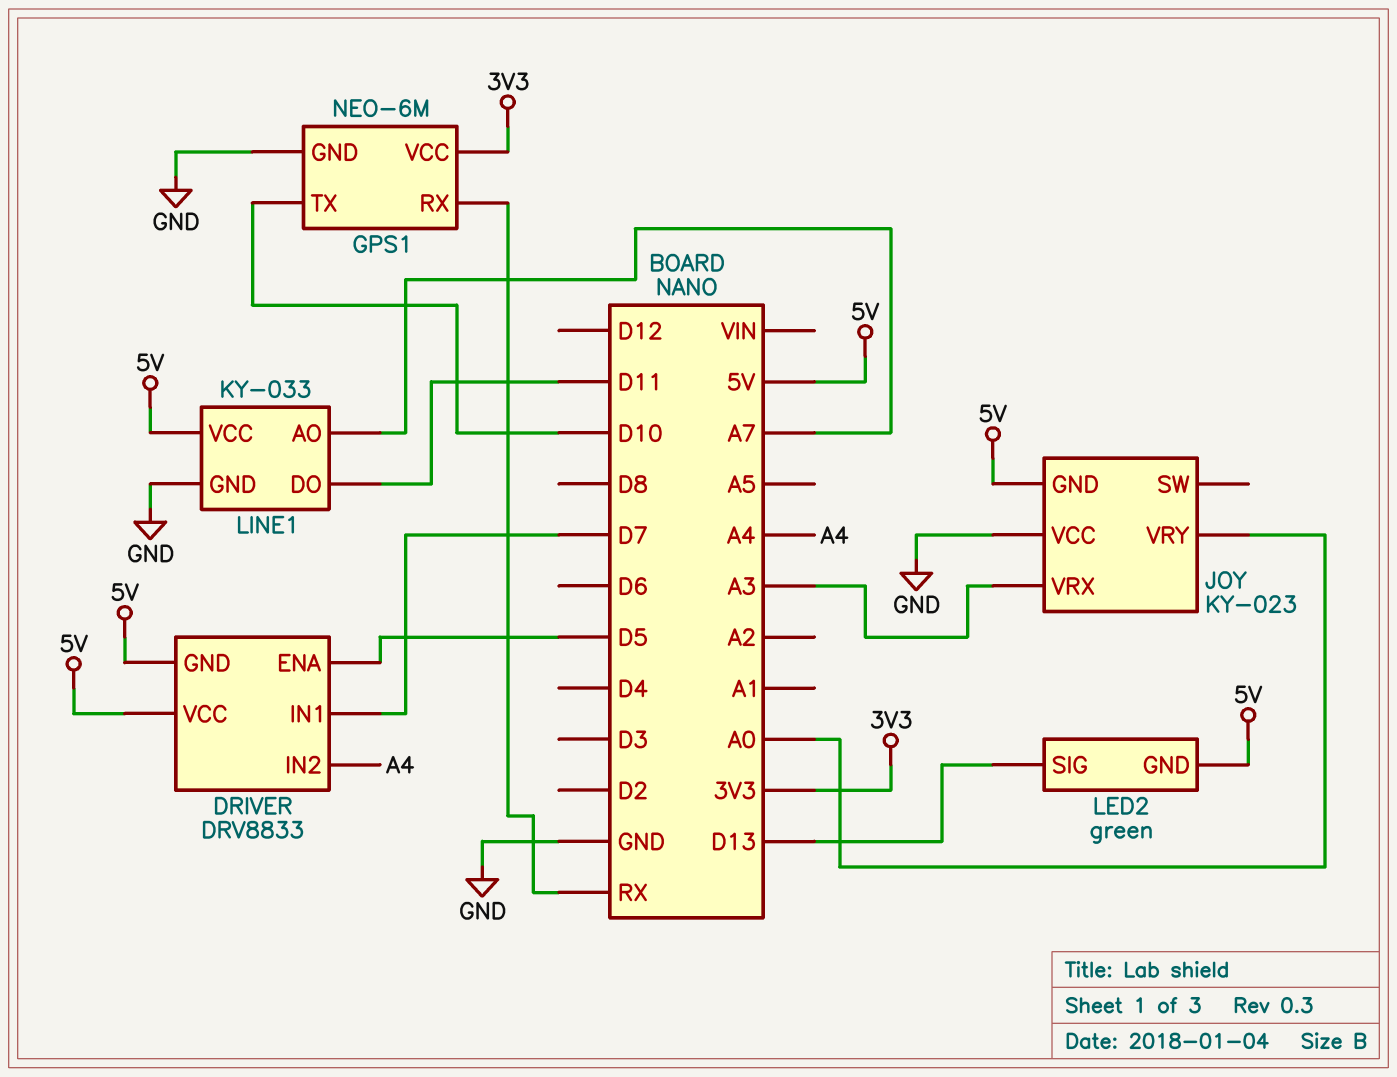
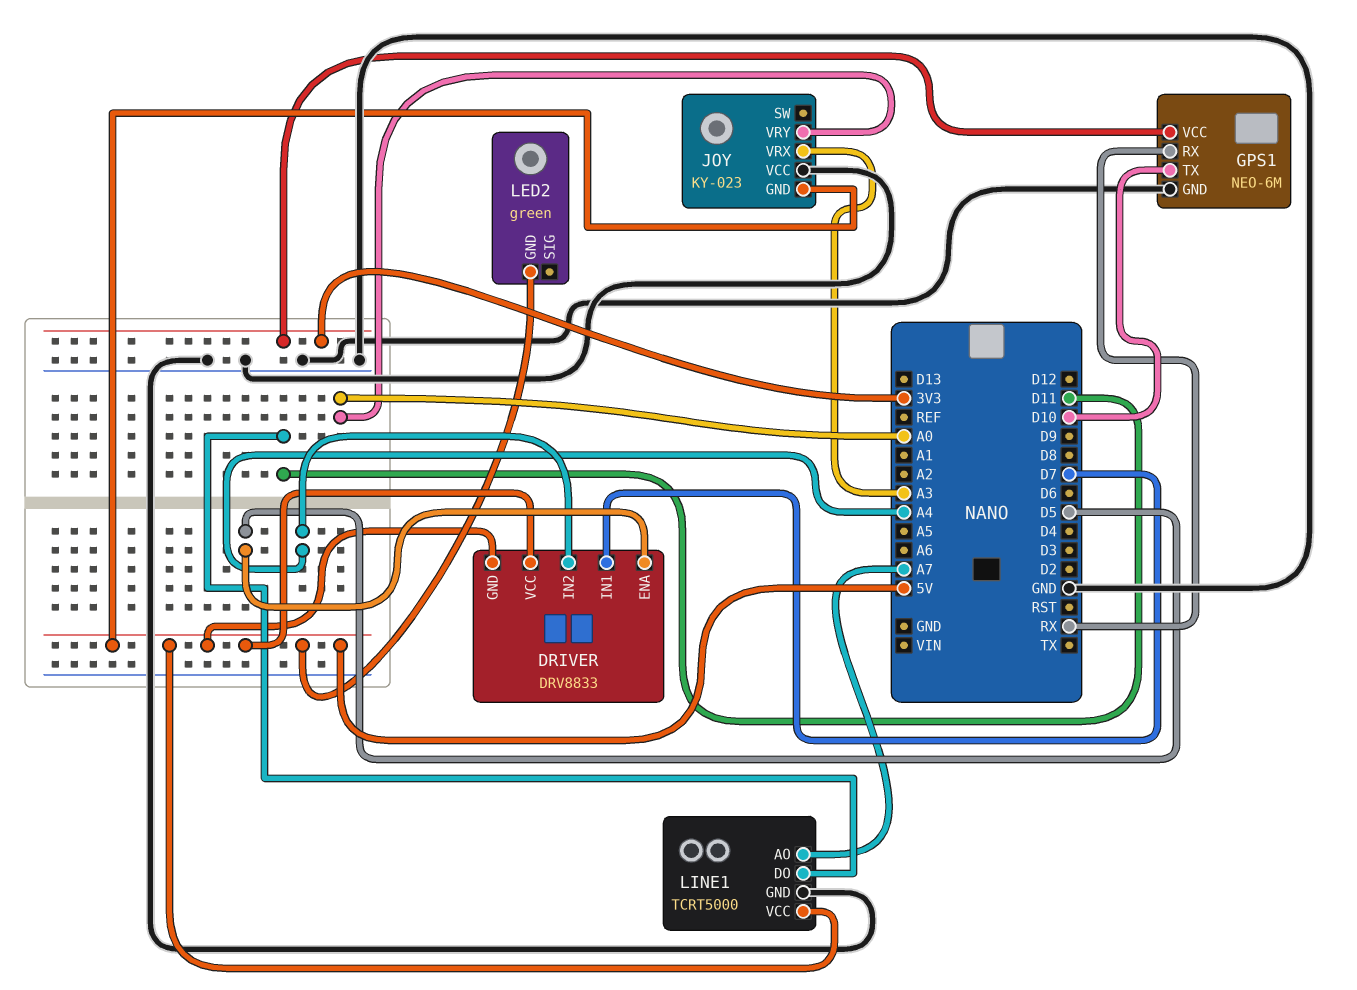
LED2 pin SIG: D13 -> none
LINE1: KY-033 -> TCRT5000

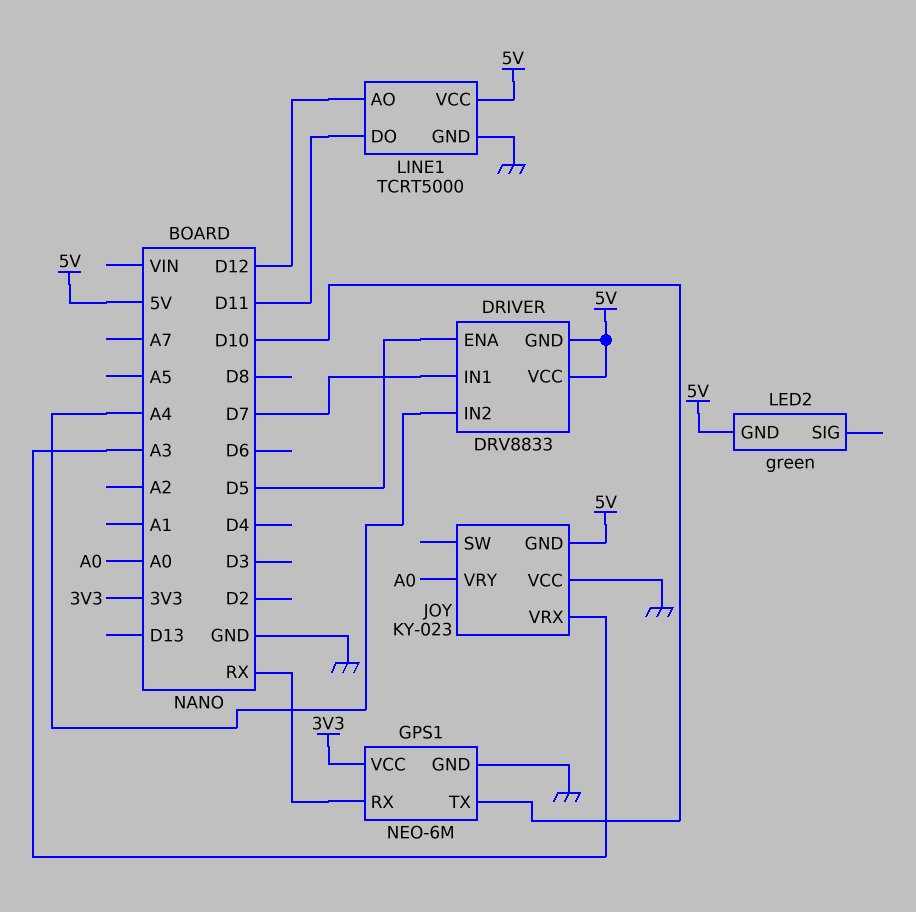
LINE1 pin AO: A7 -> D12

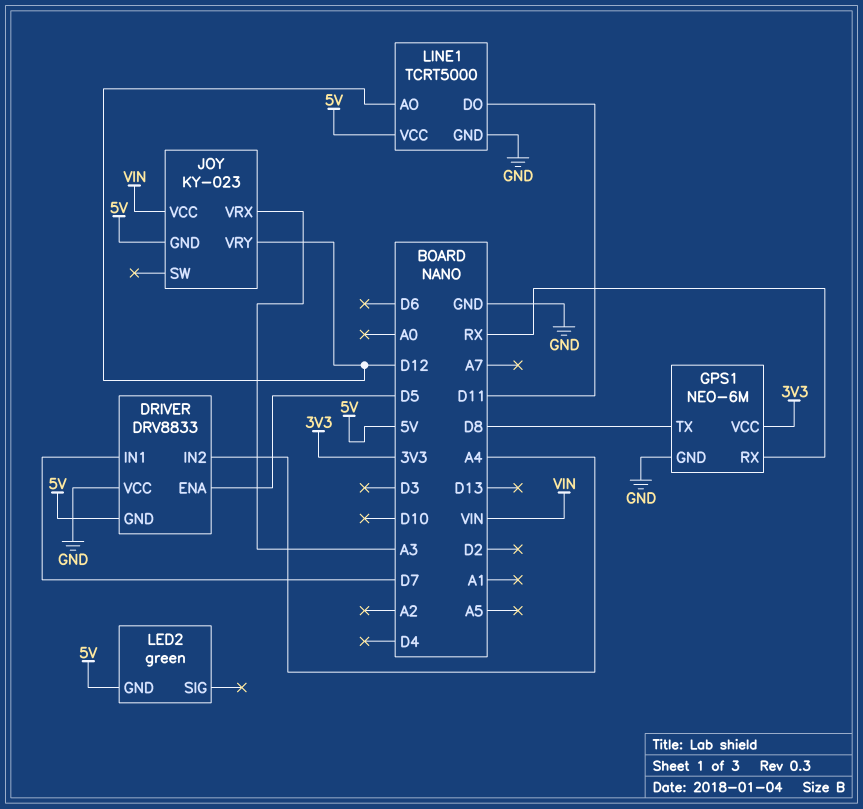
DRIVER pin VCC: 5V -> GND
GPS1 pin TX: D10 -> D8
JOY pin VCC: GND -> VIN
JOY pin VRY: A0 -> D12

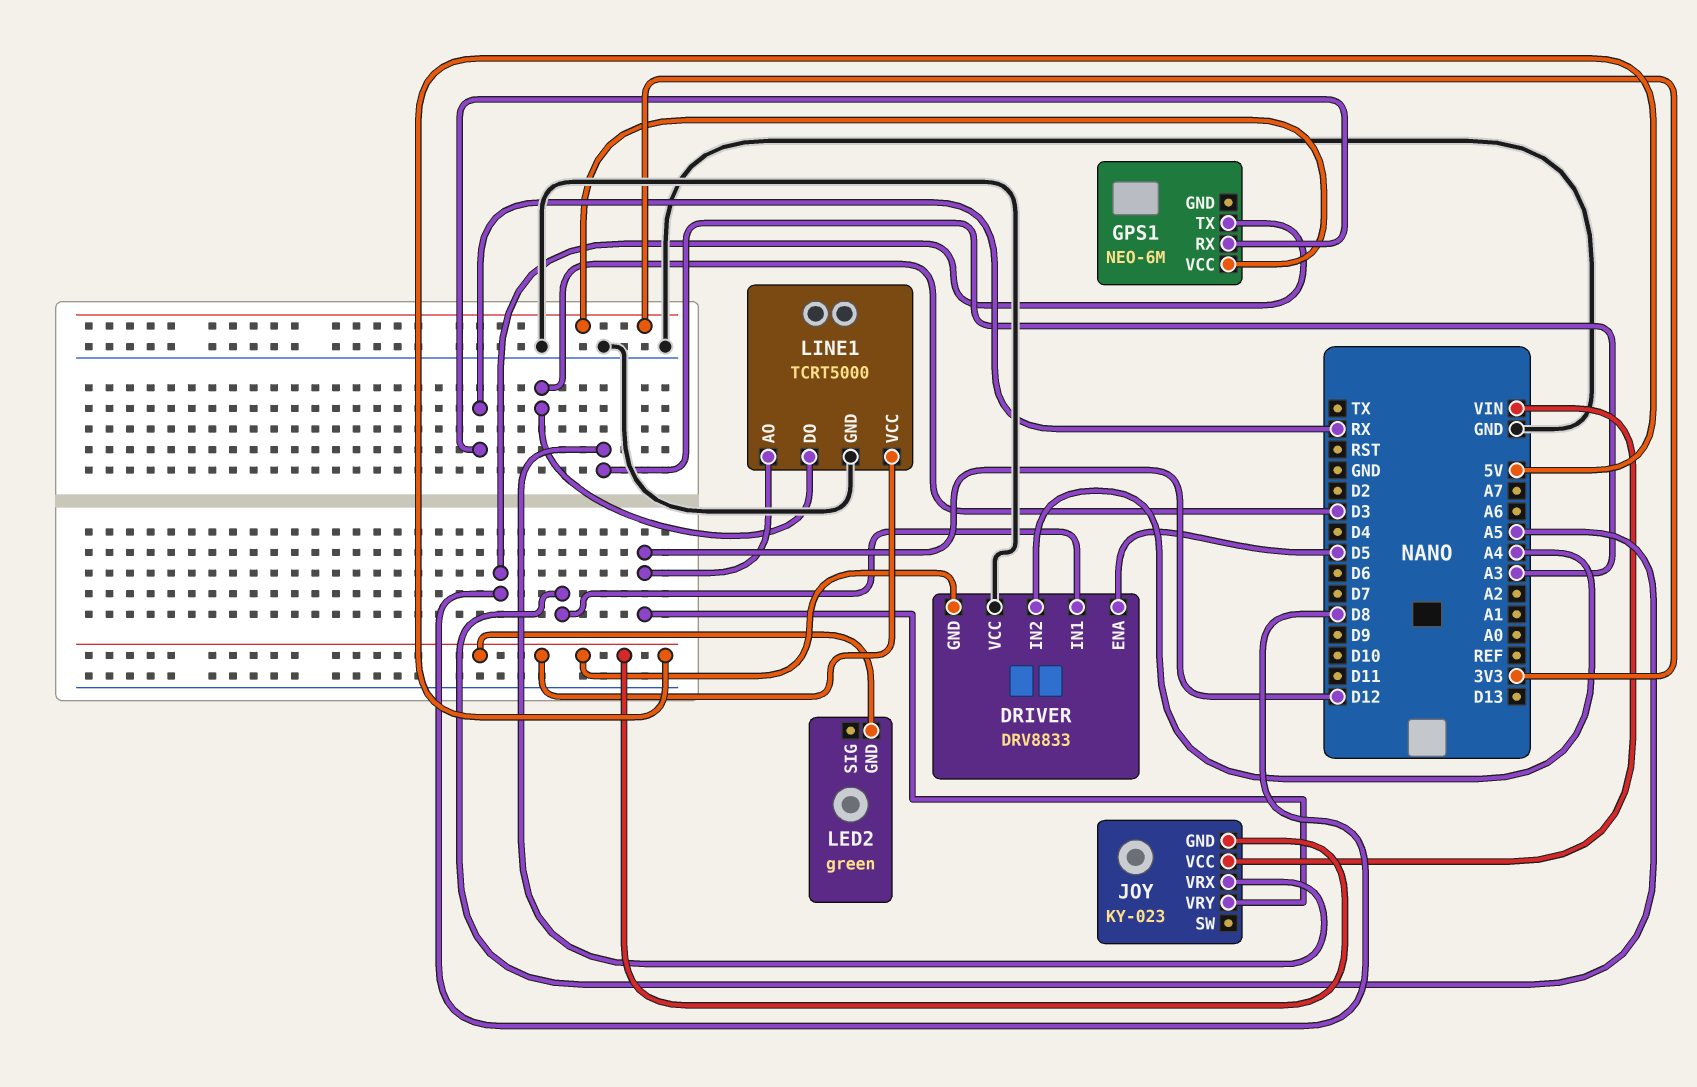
DRIVER pin IN1: D7 -> A5
GPS1 pin GND: GND -> none
LINE1 pin DO: D11 -> D3

